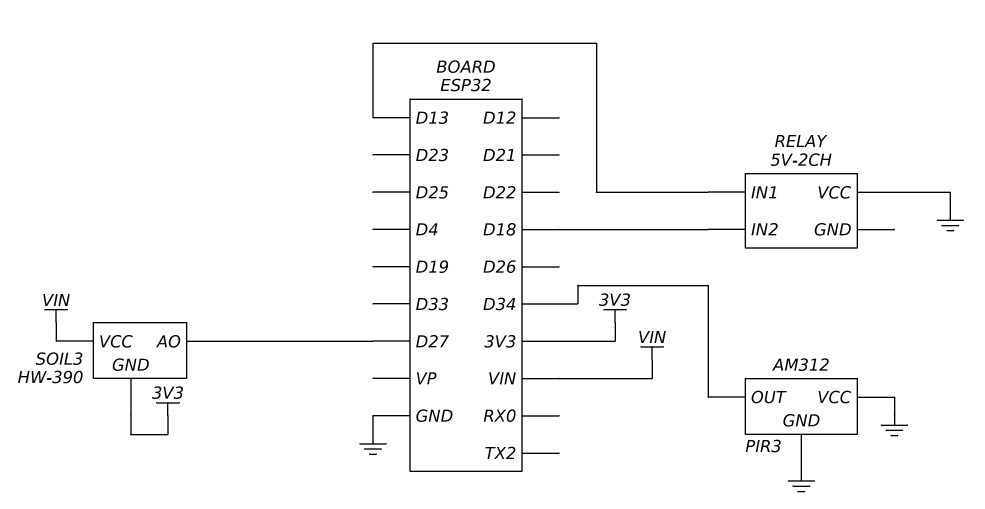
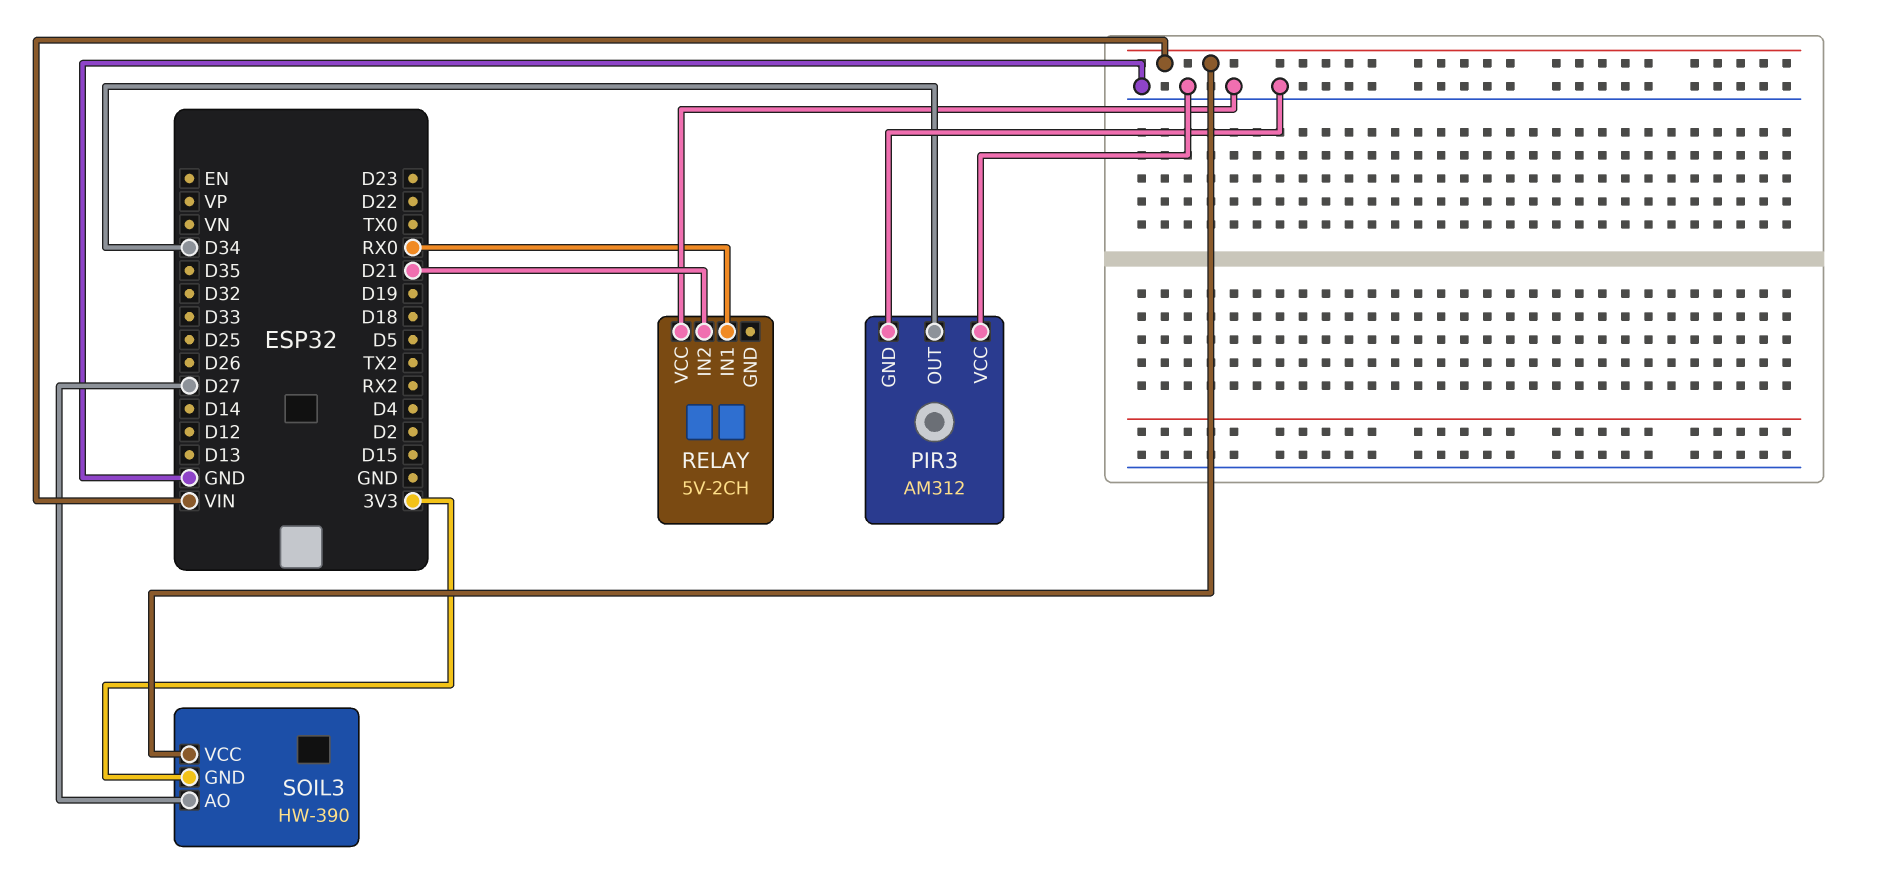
RELAY pin IN1: D13 -> RX0
RELAY pin IN2: D18 -> D21

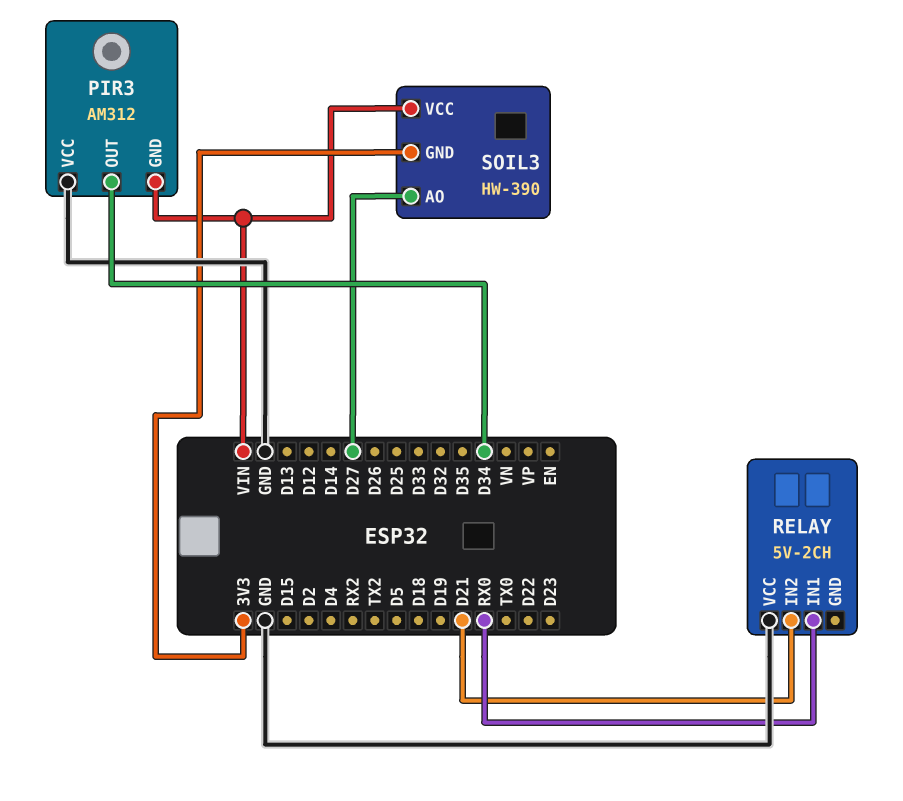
PIR3 pin GND: GND -> VIN

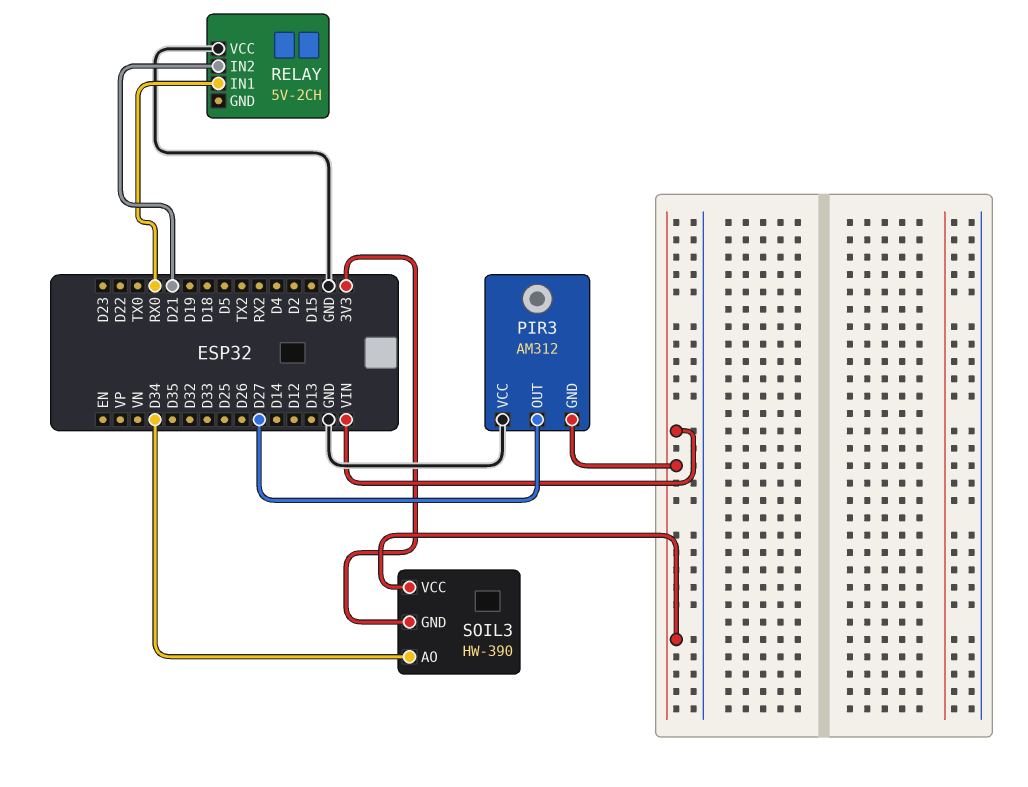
PIR3 pin OUT: D34 -> D27
SOIL3 pin AO: D27 -> D34

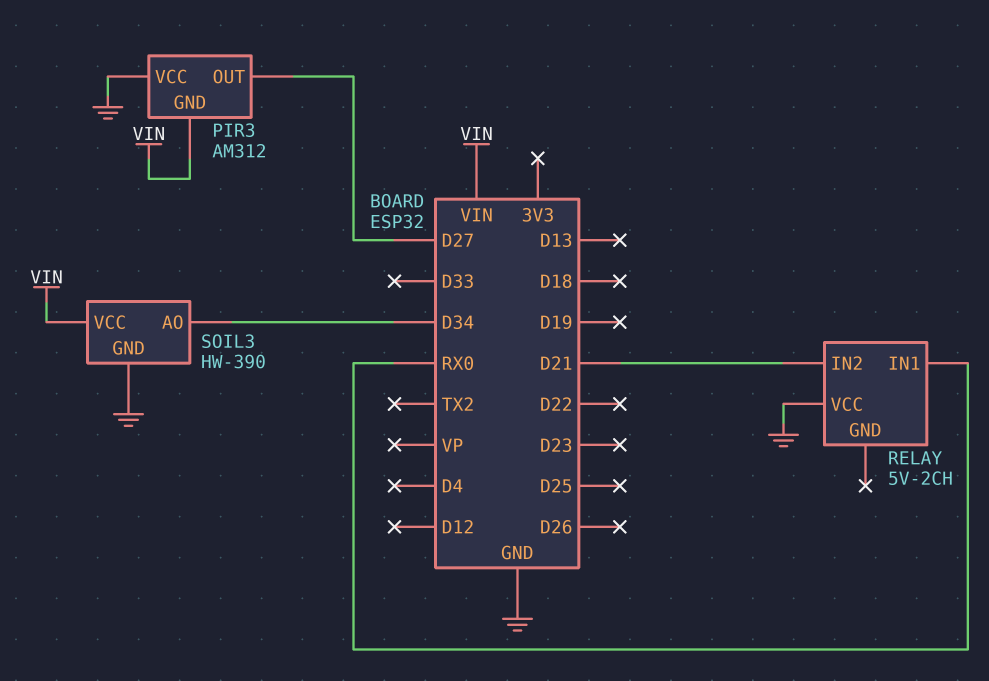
SOIL3 pin GND: 3V3 -> GND

